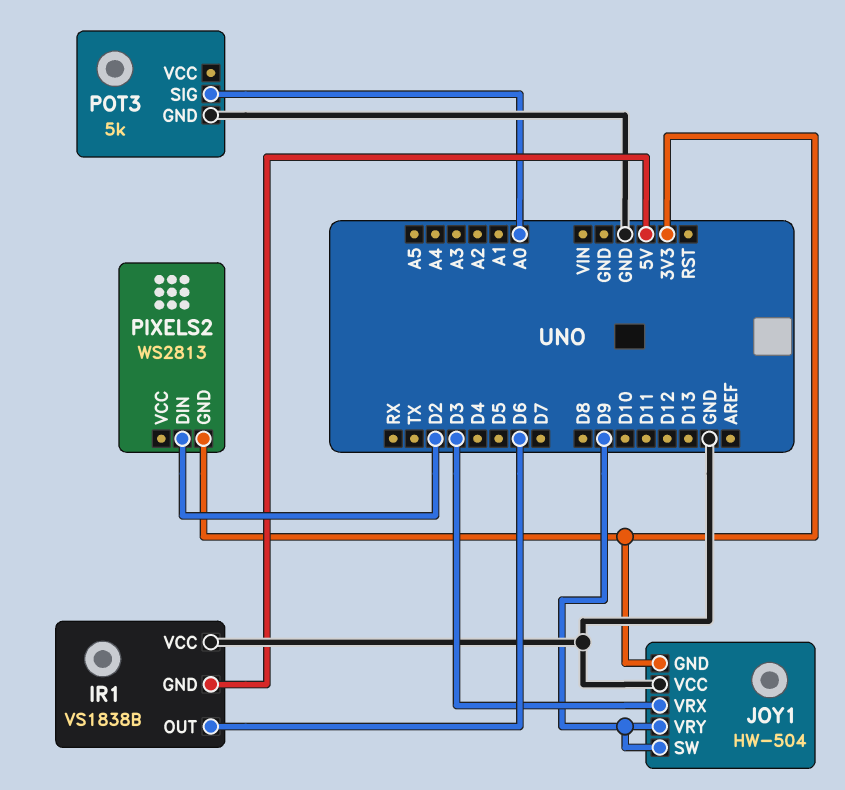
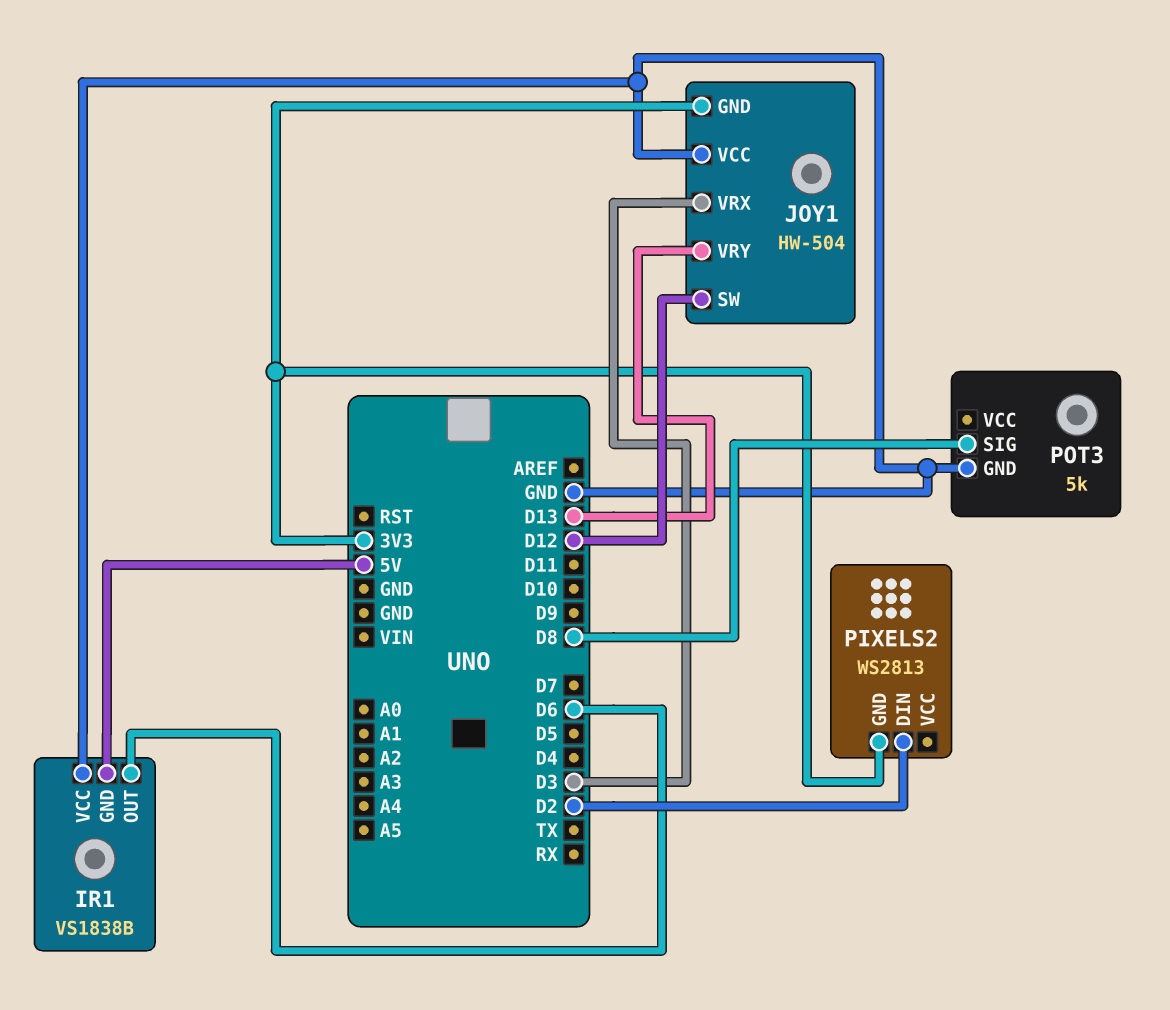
JOY1 pin SW: D9 -> D12
JOY1 pin VRY: D9 -> D13
POT3 pin SIG: A0 -> D8

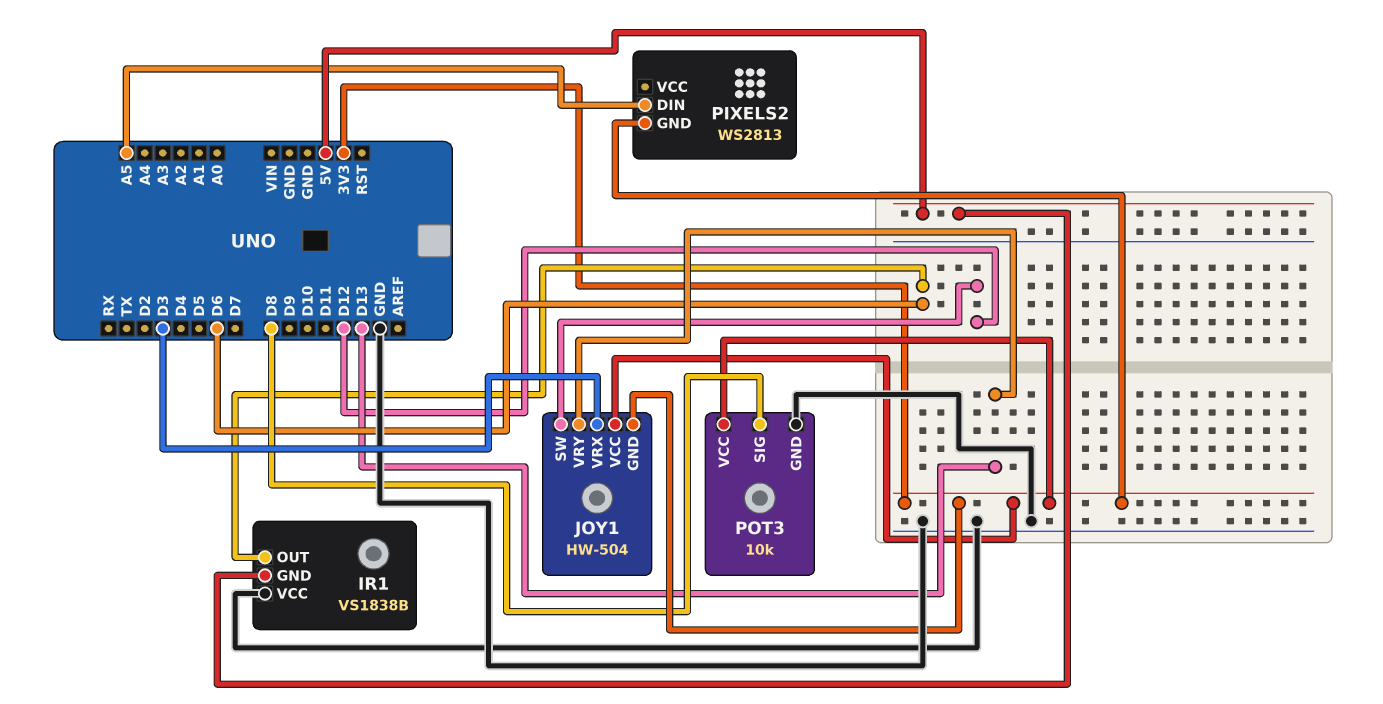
JOY1 pin VCC: GND -> 3V3
PIXELS2 pin DIN: D2 -> A5
POT3: 5k -> 10k
POT3 pin VCC: none -> 3V3

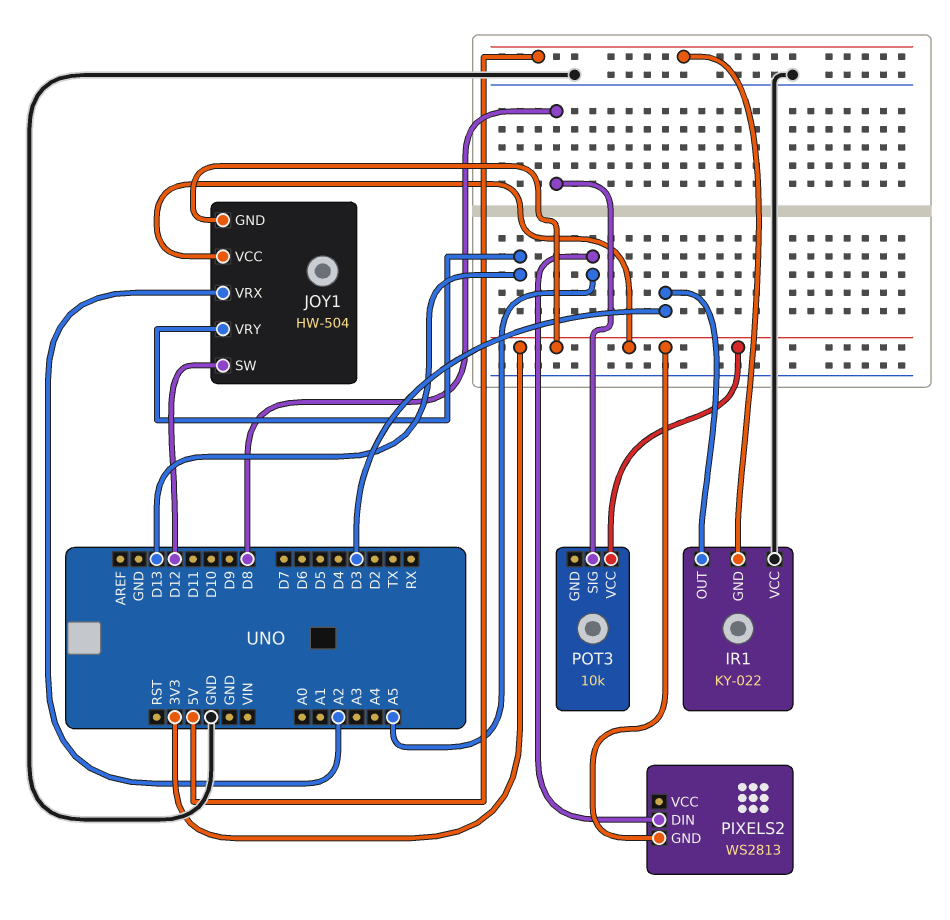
IR1: VS1838B -> KY-022
IR1 pin OUT: D6 -> D3
JOY1 pin VRX: D3 -> A2
POT3 pin GND: GND -> none

